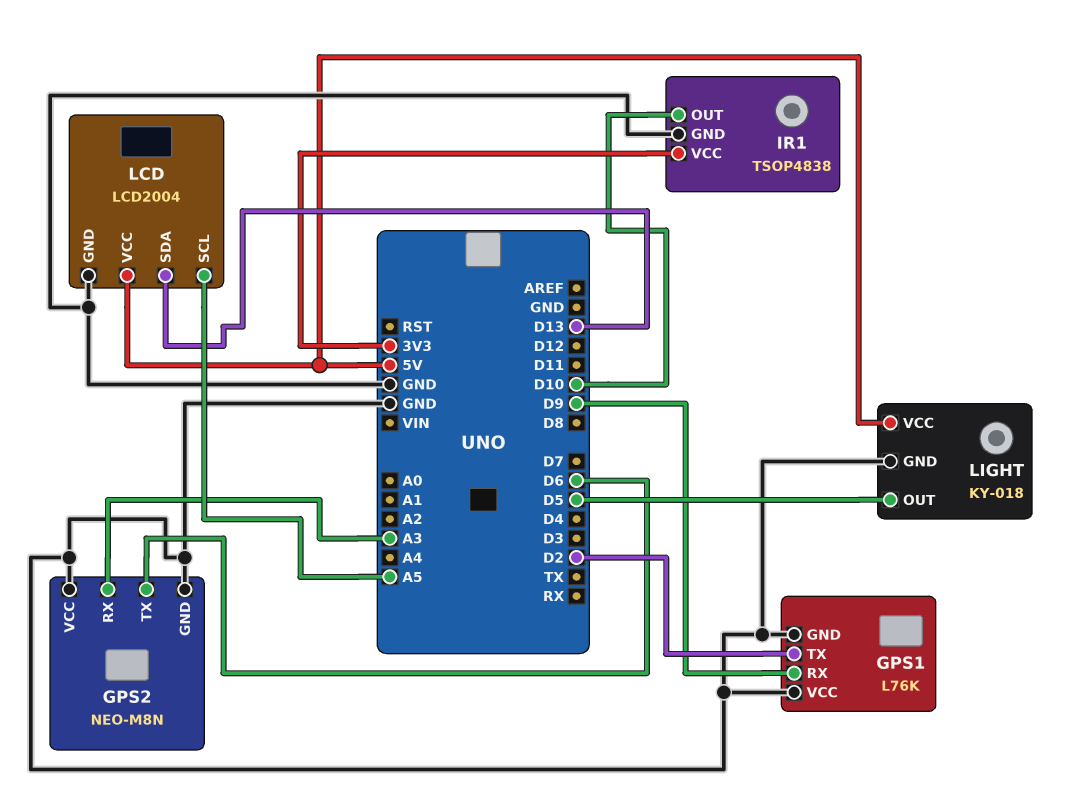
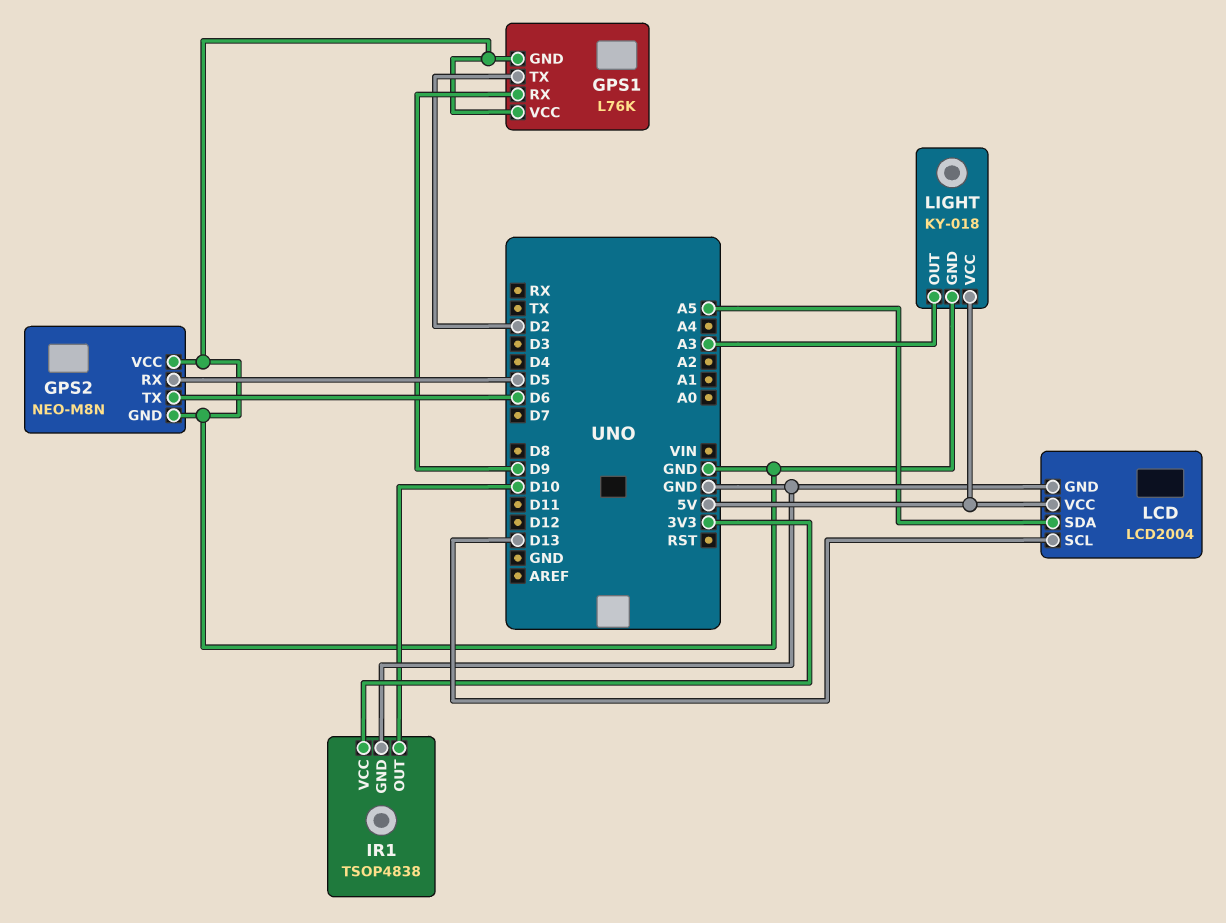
GPS2 pin RX: A3 -> D5
LCD pin SCL: A5 -> D13
LCD pin SDA: D13 -> A5
LIGHT pin OUT: D5 -> A3

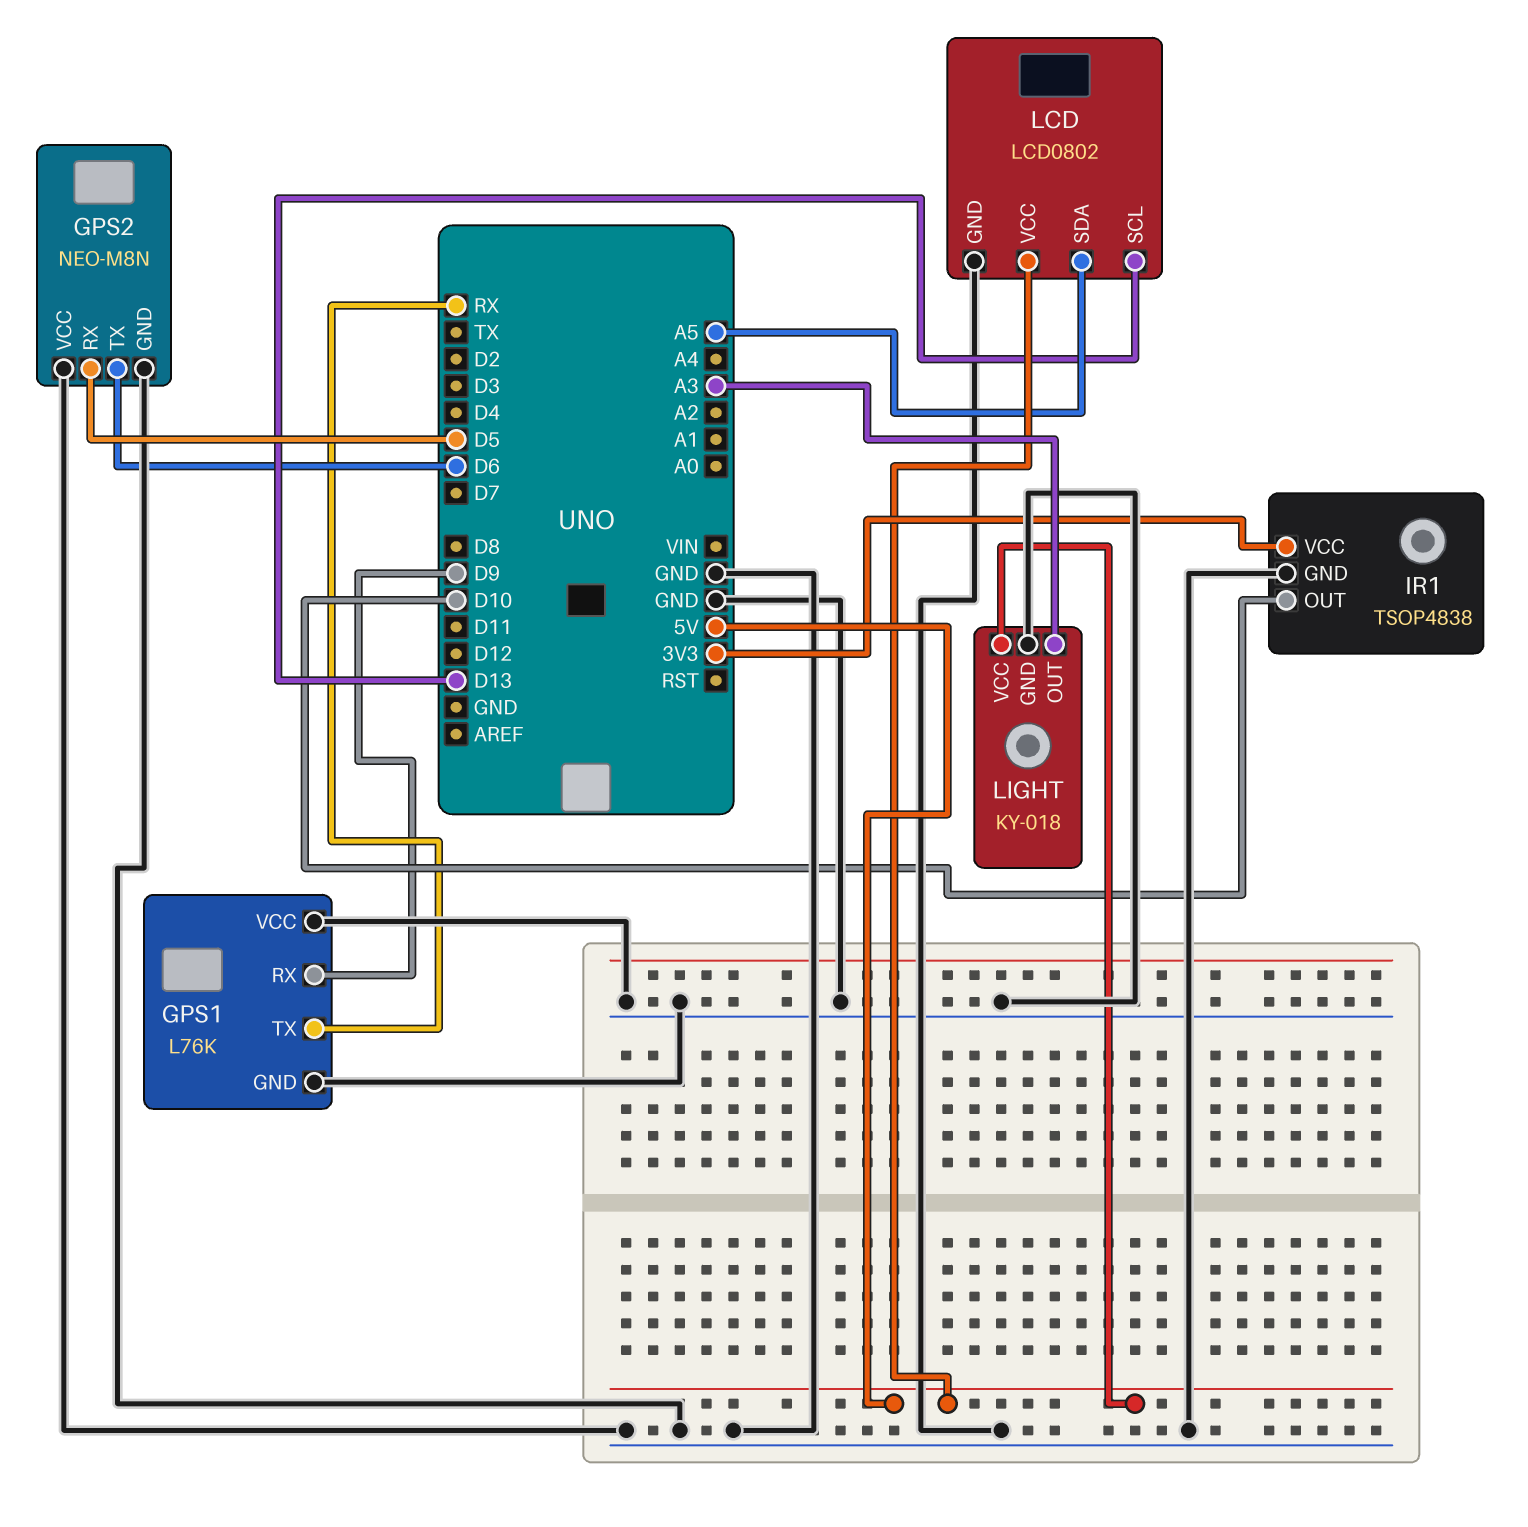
GPS1 pin TX: D2 -> RX
LCD: LCD2004 -> LCD0802

